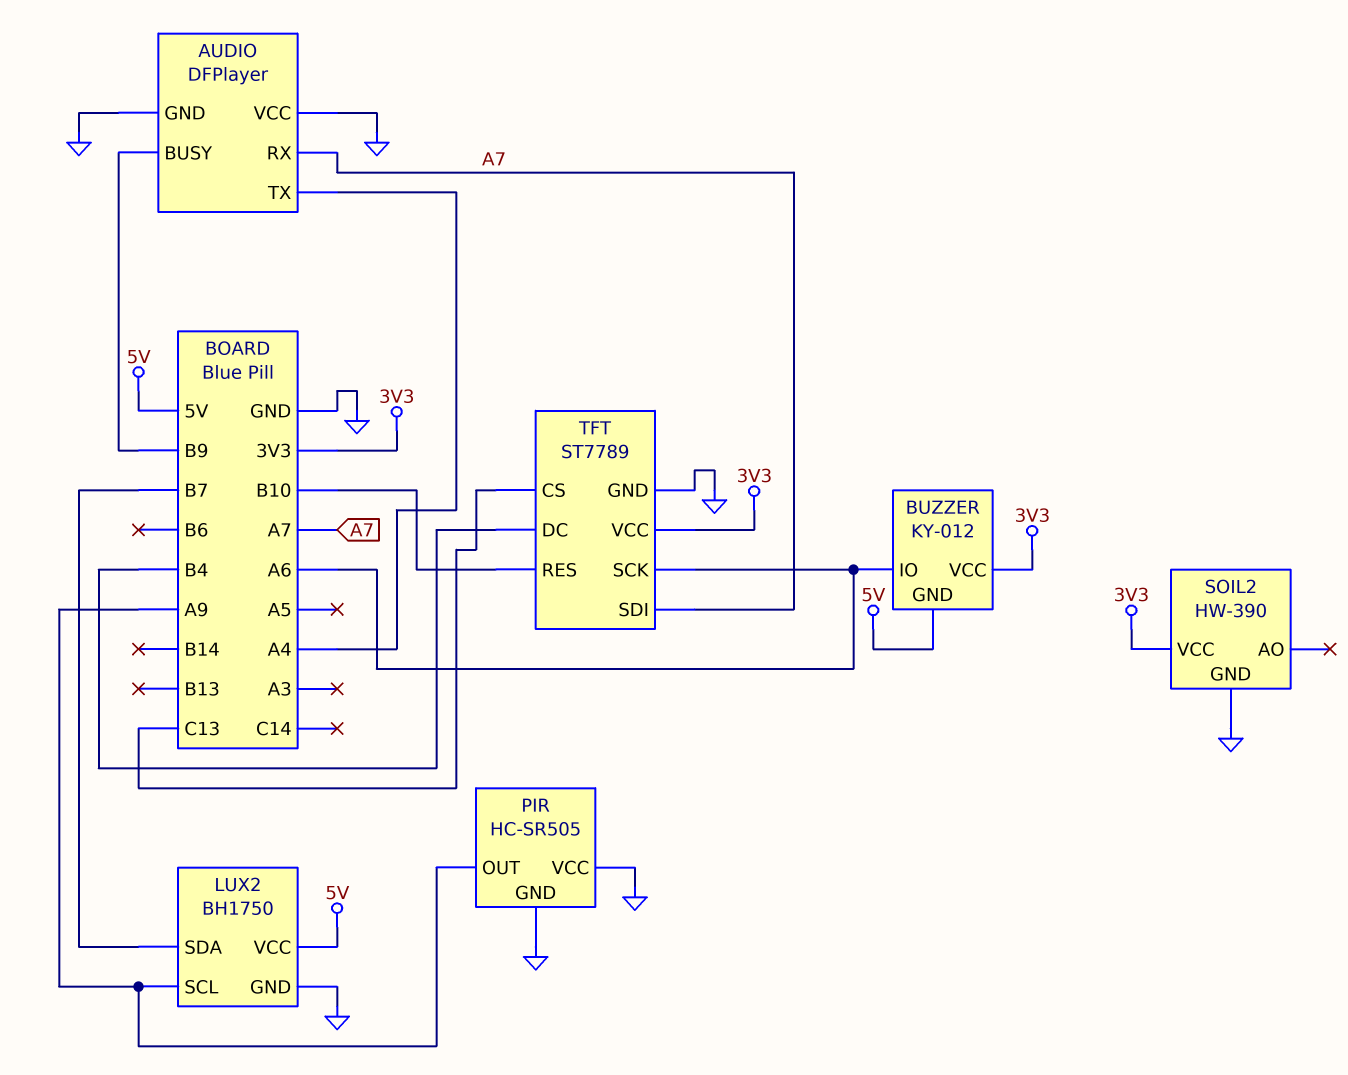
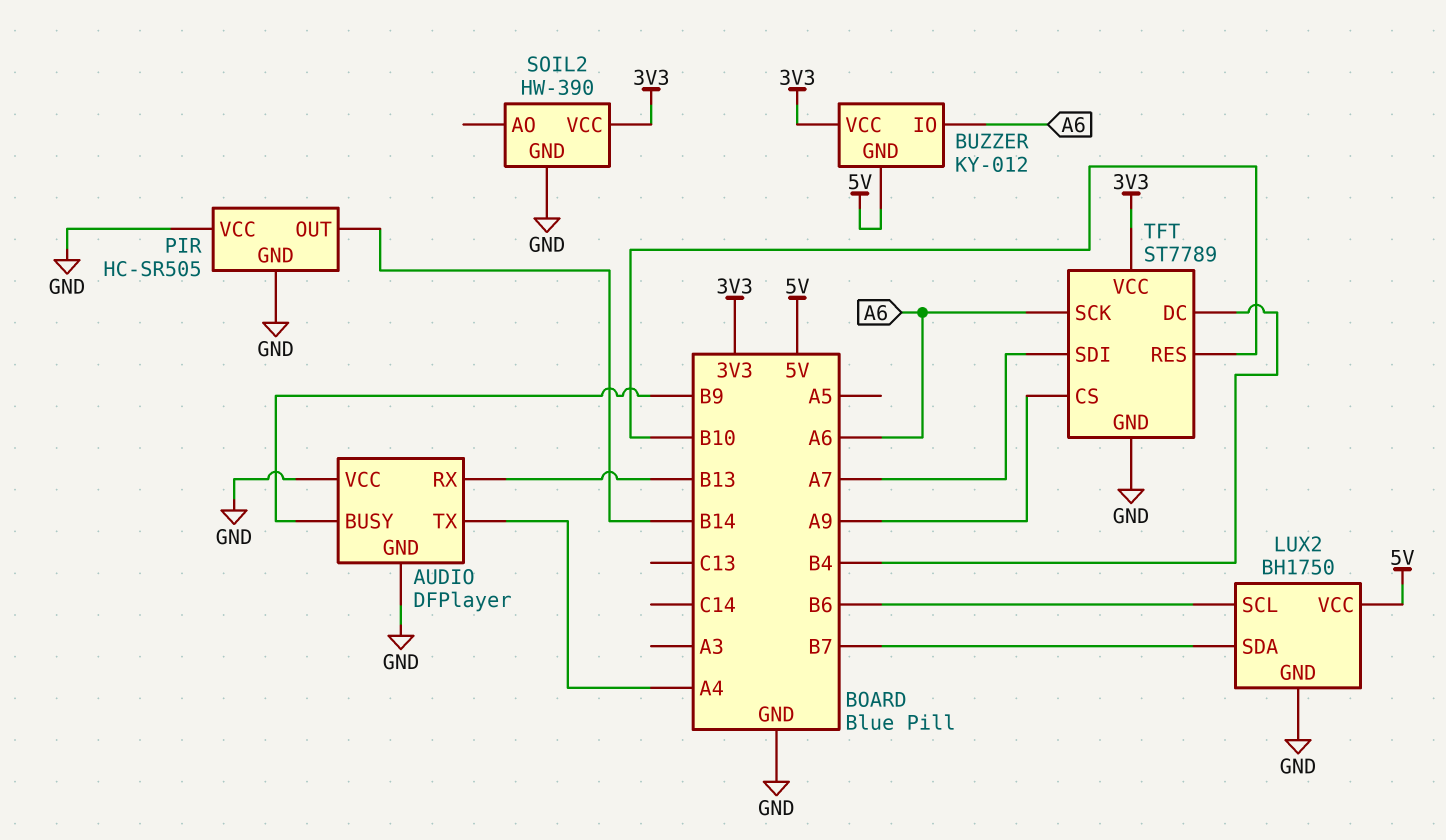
AUDIO pin RX: A7 -> B13
LUX2 pin SCL: A9 -> B6
PIR pin OUT: A9 -> B14
TFT pin CS: C13 -> A9

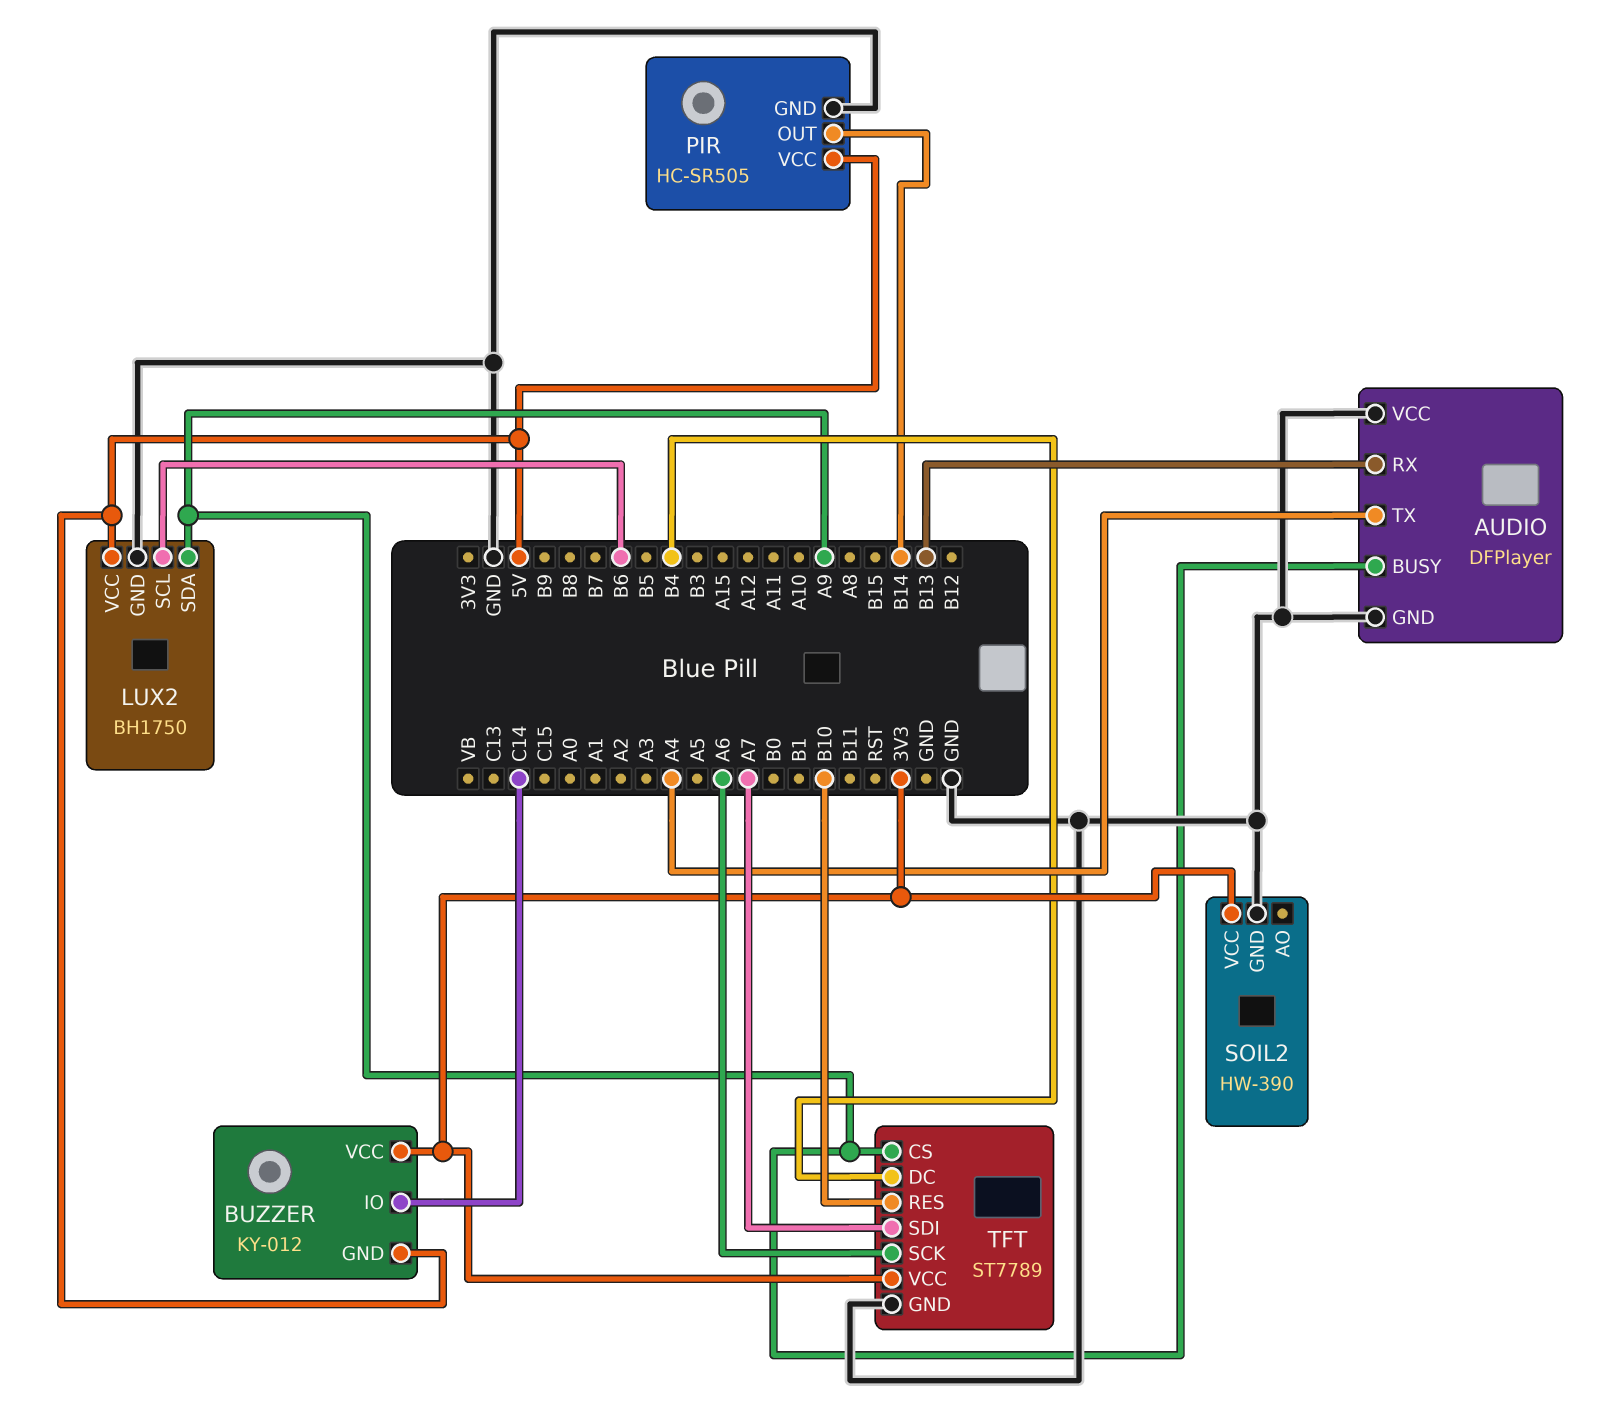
AUDIO pin BUSY: B9 -> A9
BUZZER pin IO: A6 -> C14
LUX2 pin SDA: B7 -> A9
PIR pin VCC: GND -> 5V

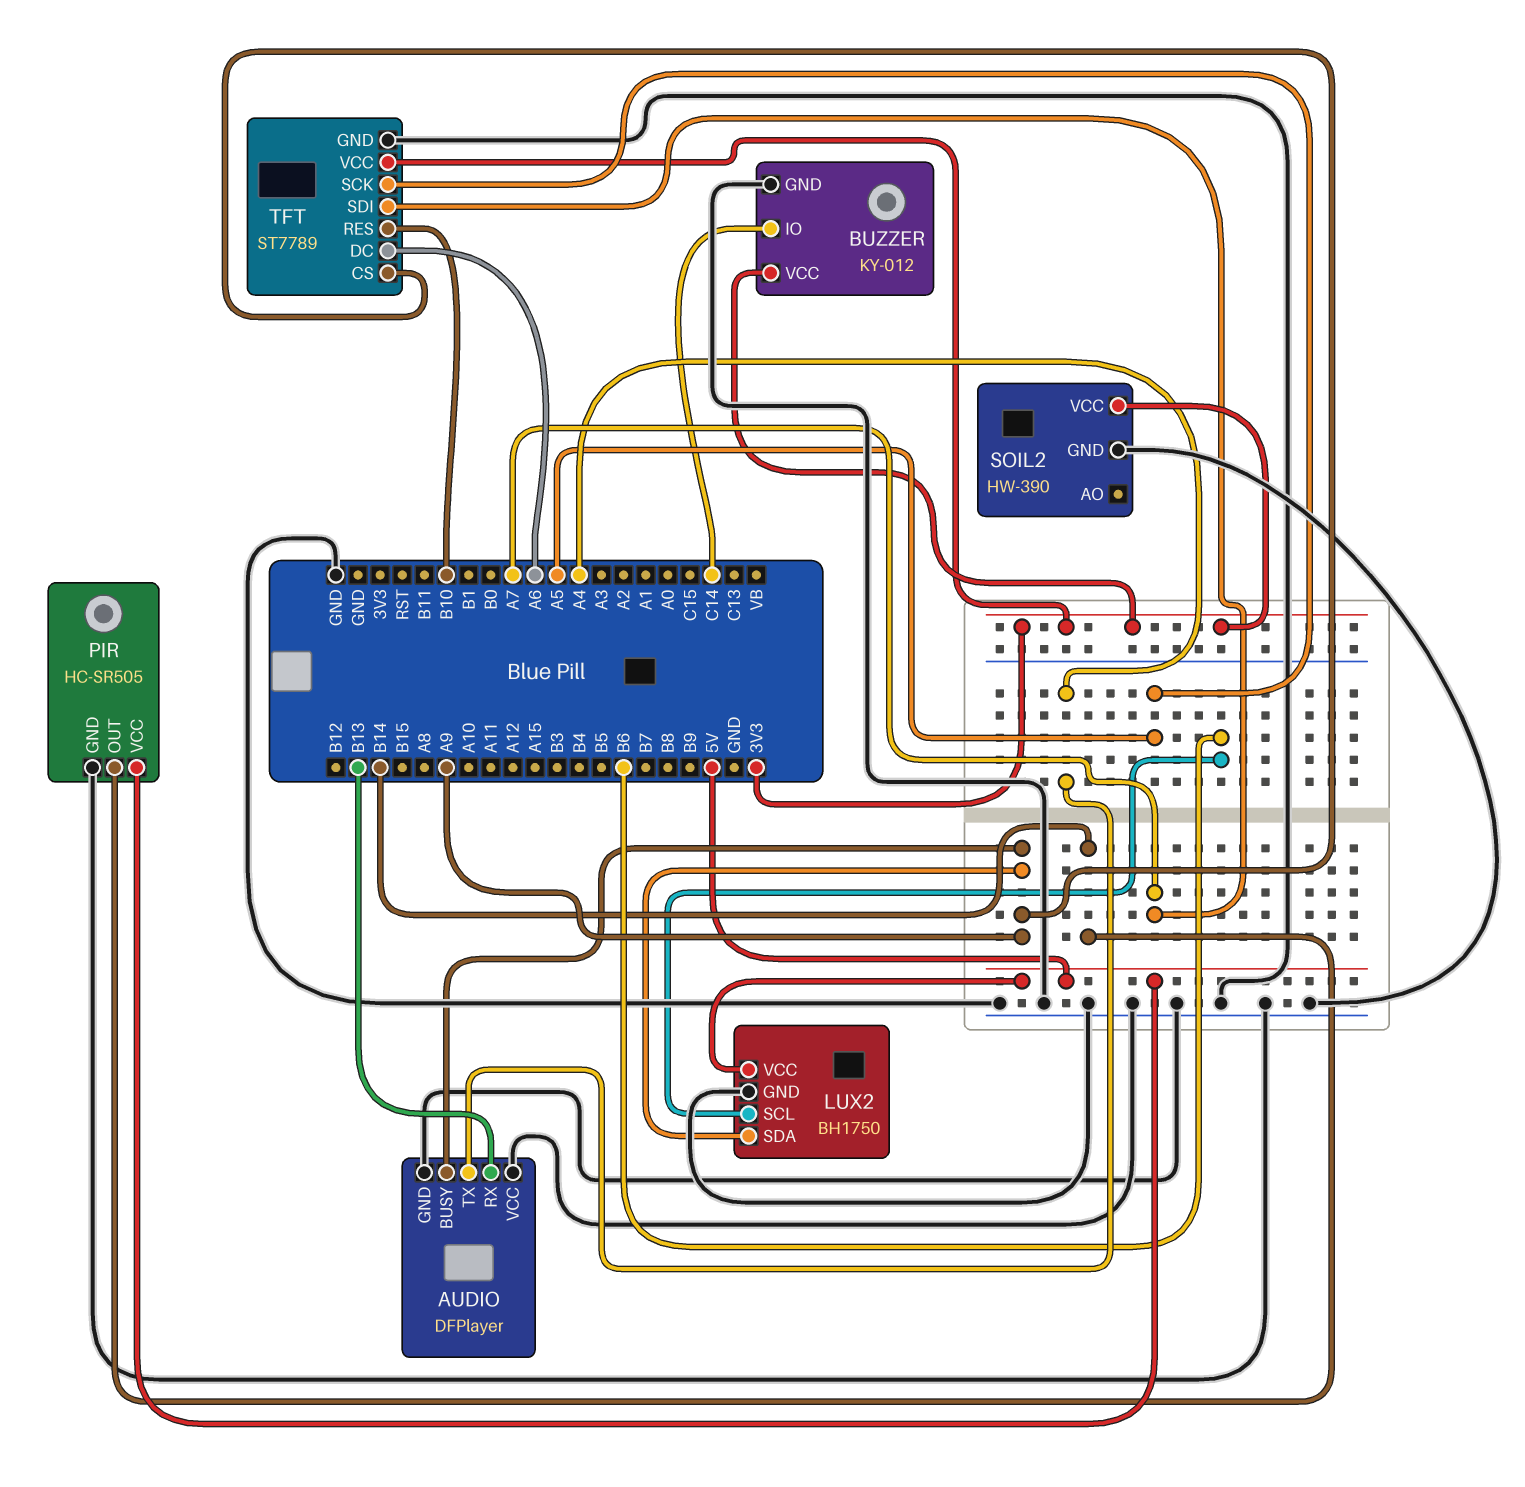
BUZZER pin GND: 5V -> GND
TFT pin DC: B4 -> A6
TFT pin SCK: A6 -> A5

